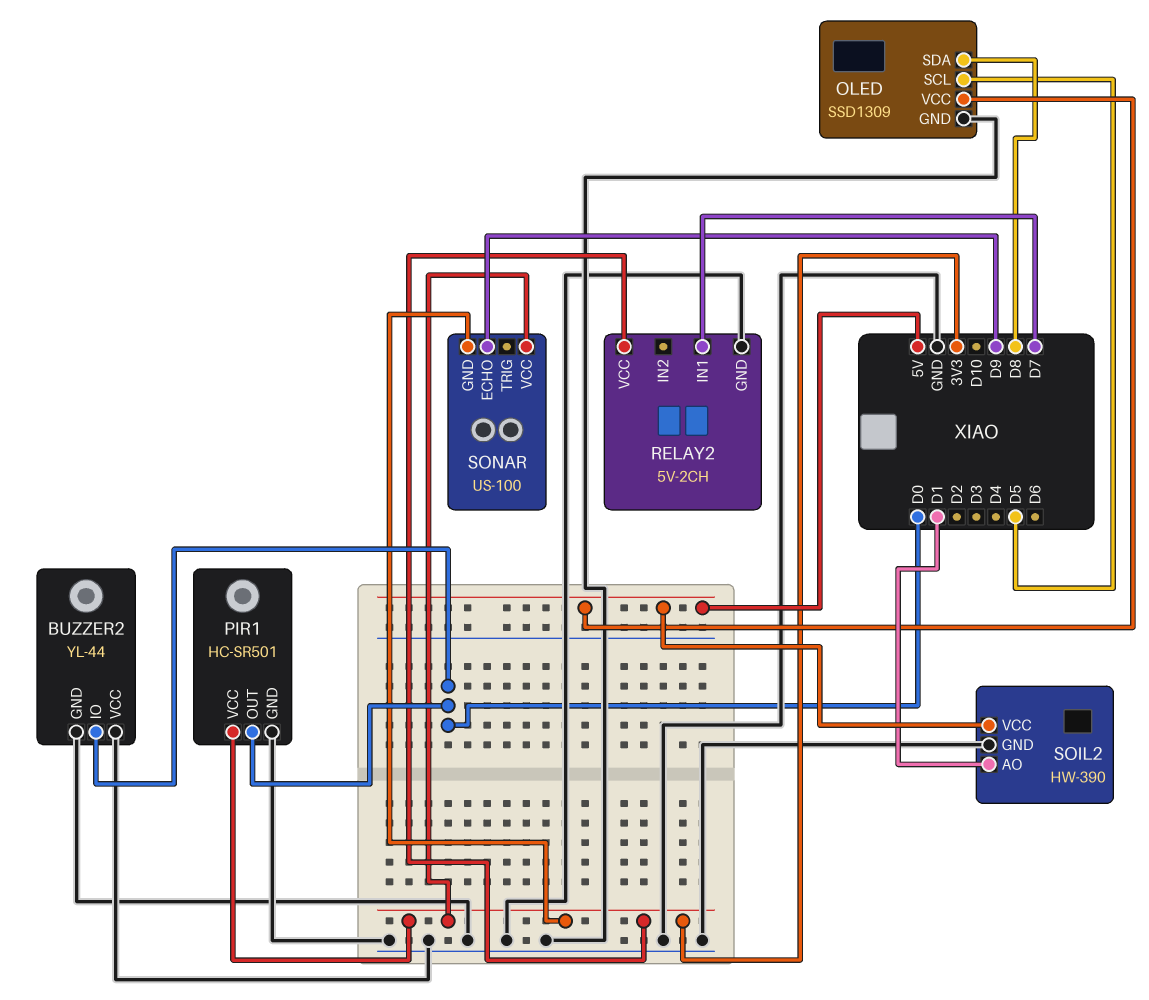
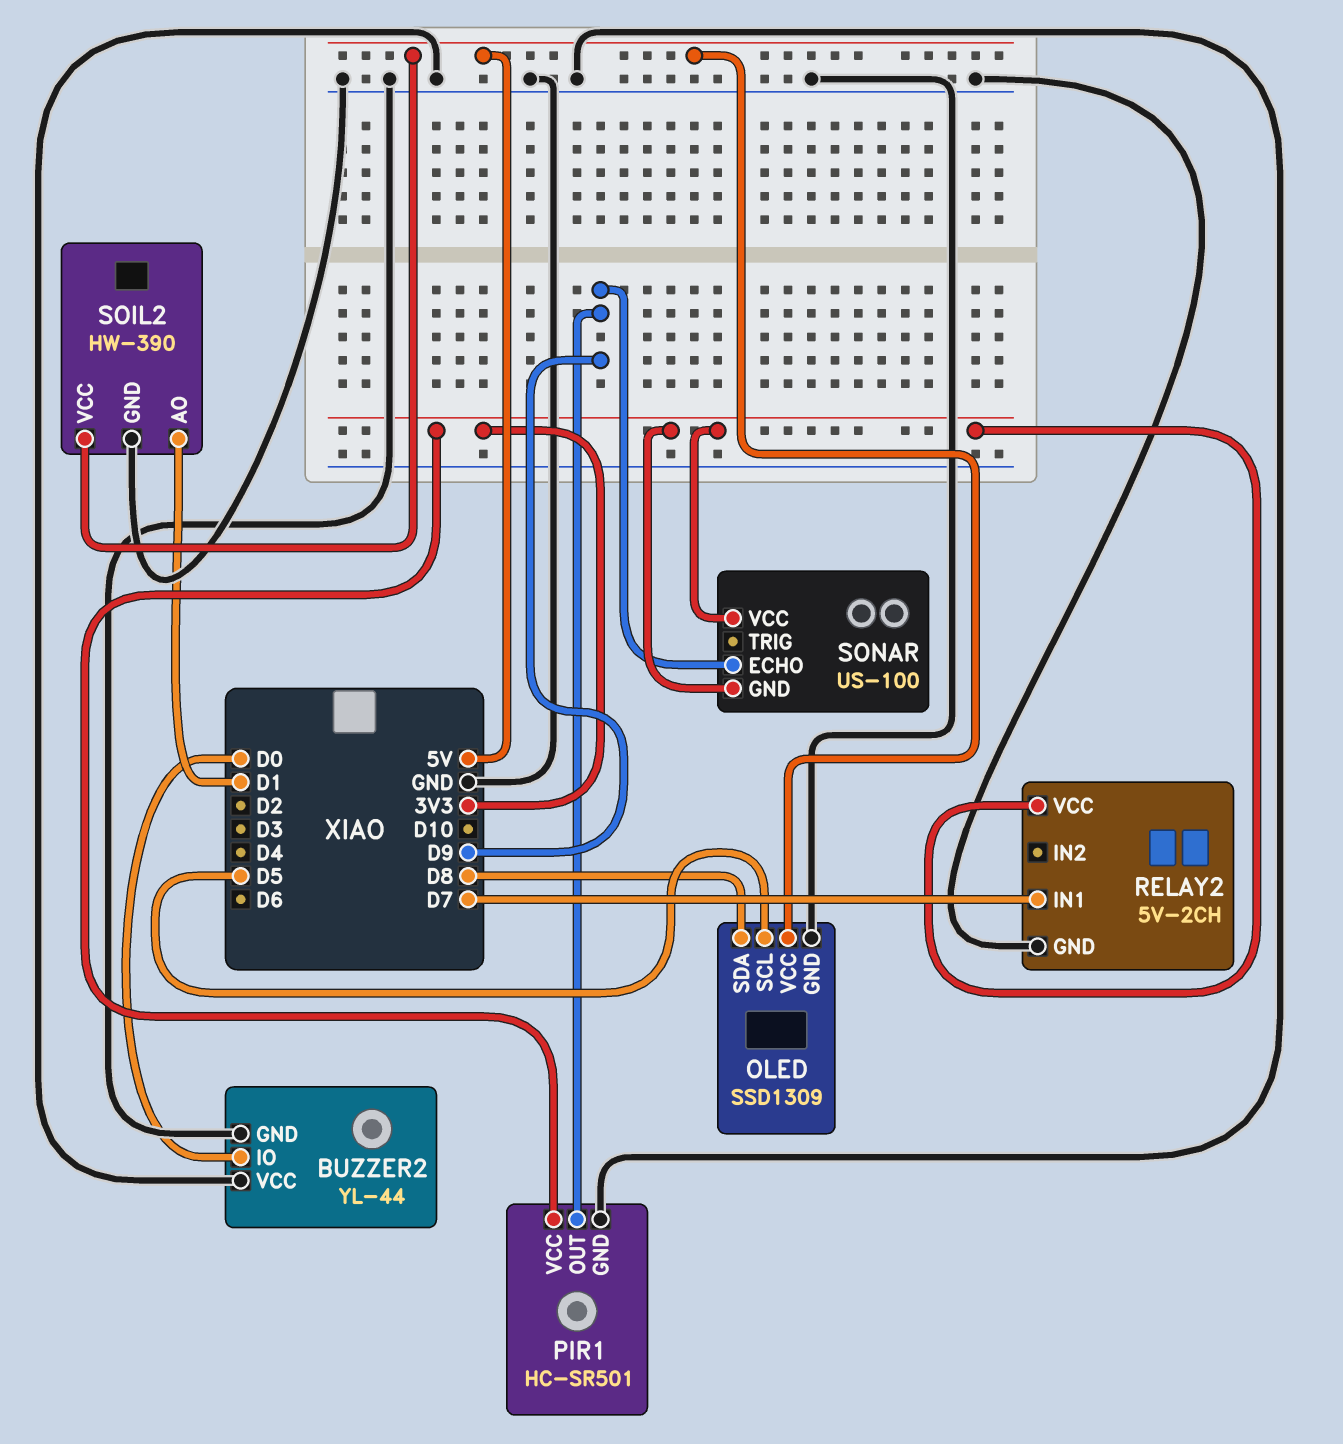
PIR1 pin OUT: D0 -> D9

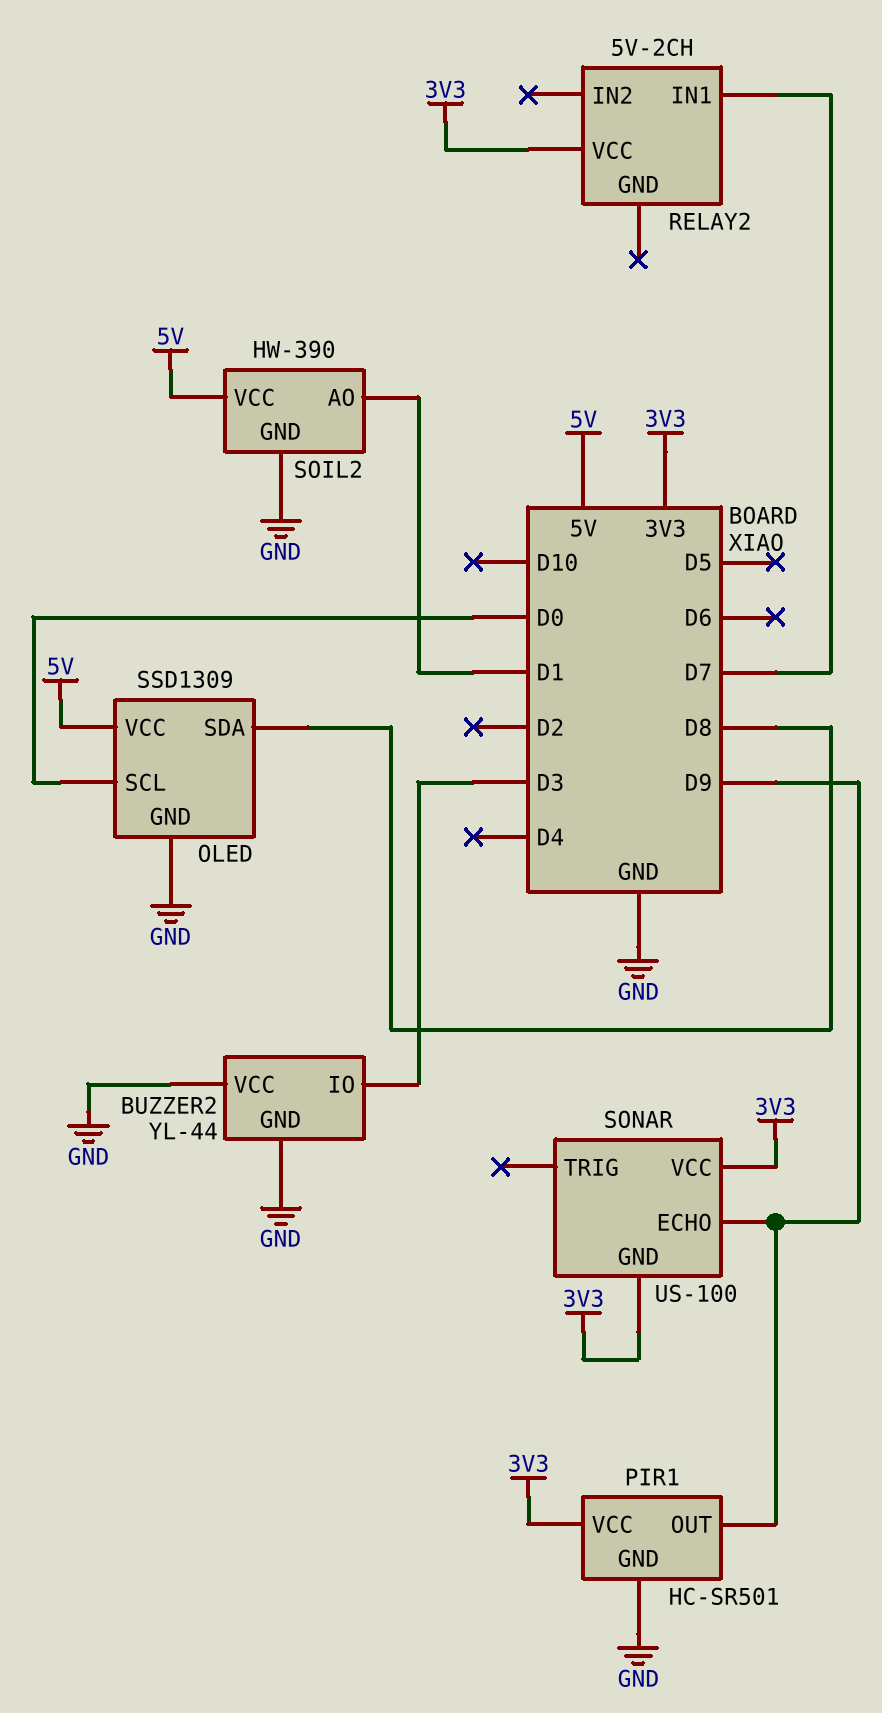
BUZZER2 pin IO: D0 -> D3
OLED pin SCL: D5 -> D0
RELAY2 pin GND: GND -> none

